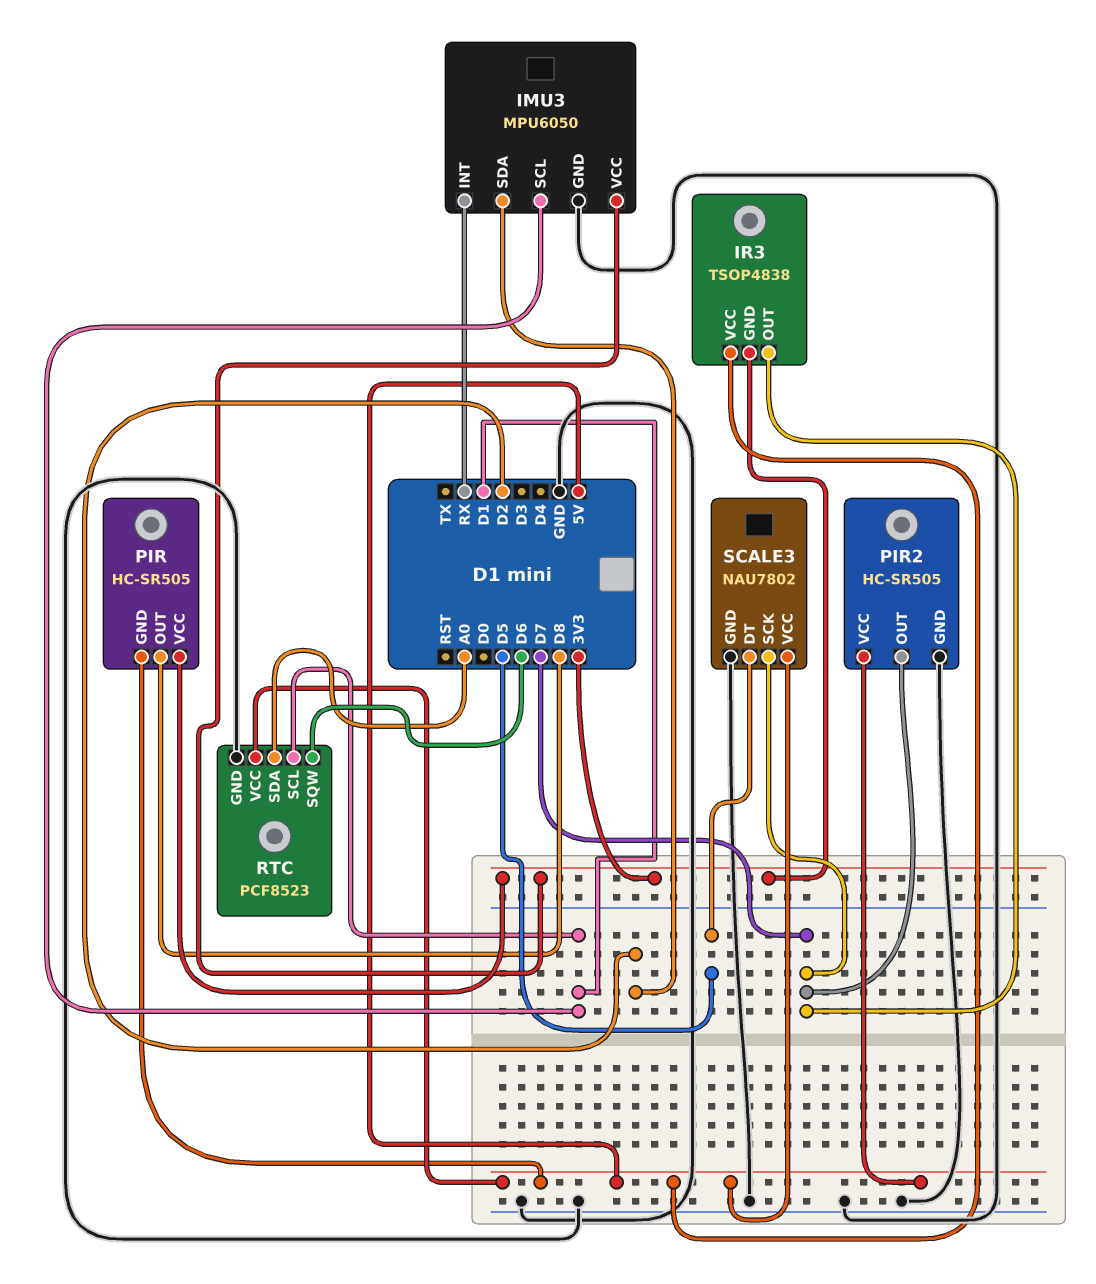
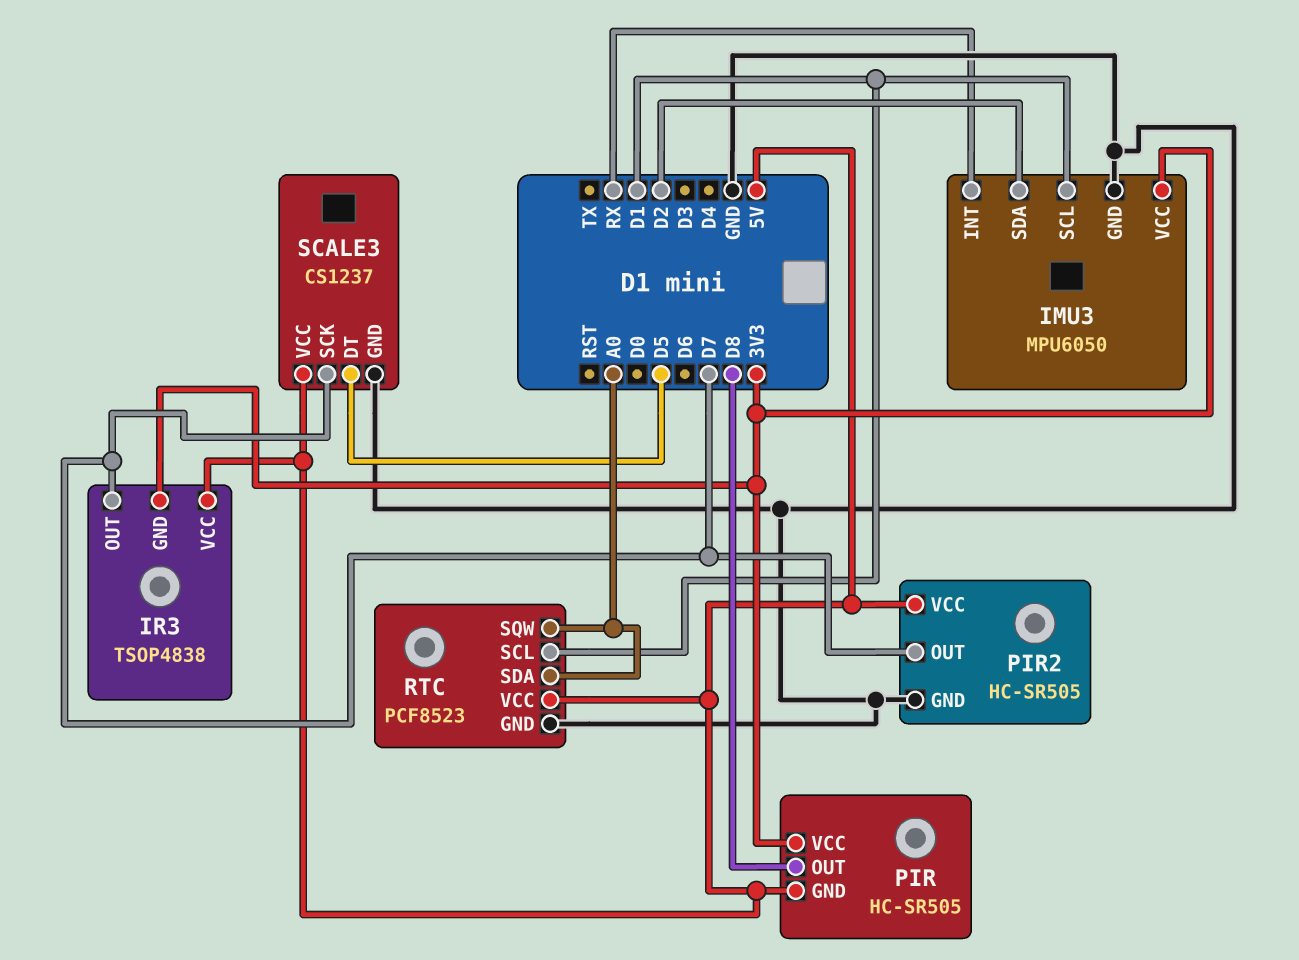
RTC pin SQW: D6 -> A0
SCALE3: NAU7802 -> CS1237

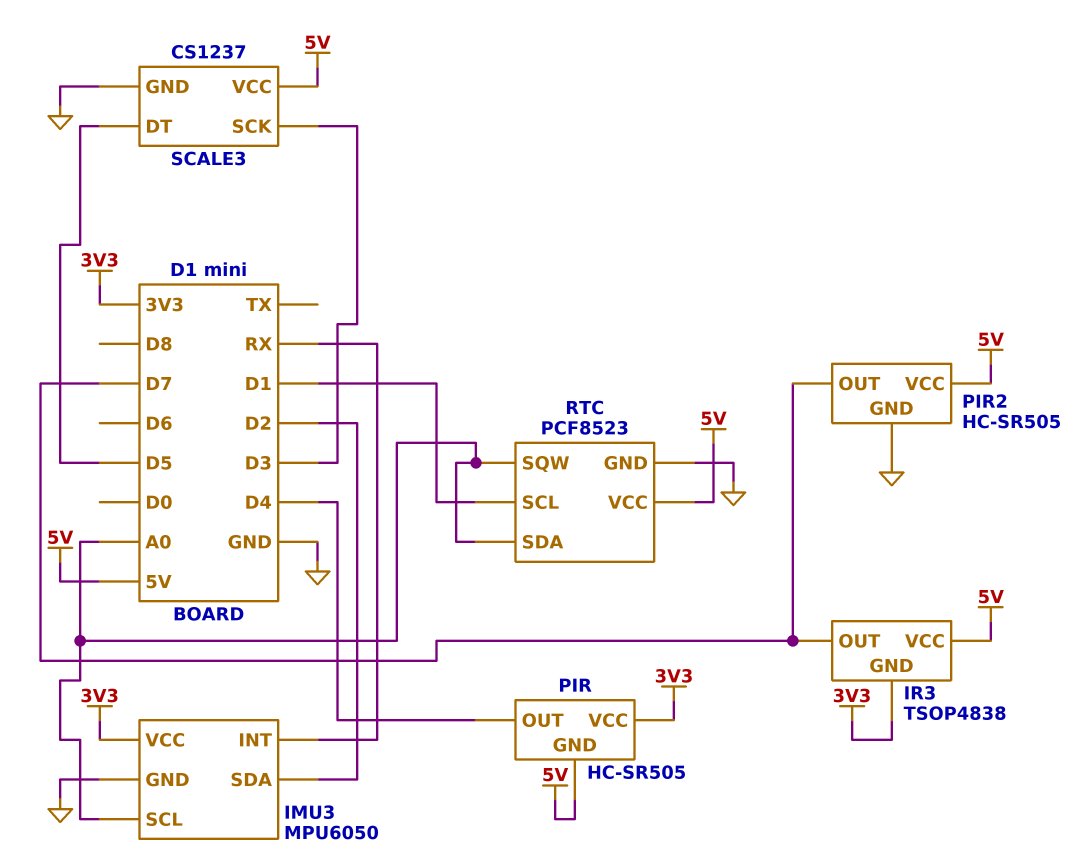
IMU3 pin SCL: D1 -> A0
PIR pin OUT: D8 -> D4
SCALE3 pin SCK: D7 -> D3

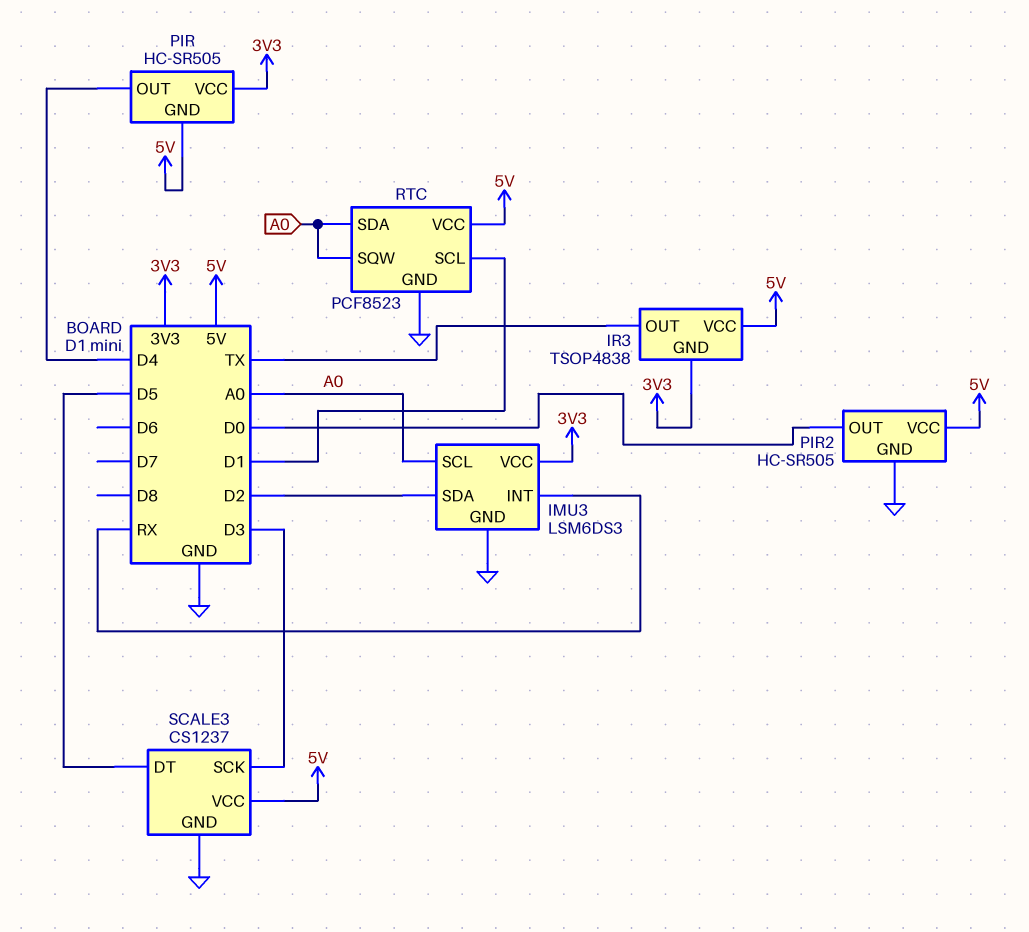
IMU3: MPU6050 -> LSM6DS3
IR3 pin OUT: D7 -> TX
PIR2 pin OUT: D7 -> D0

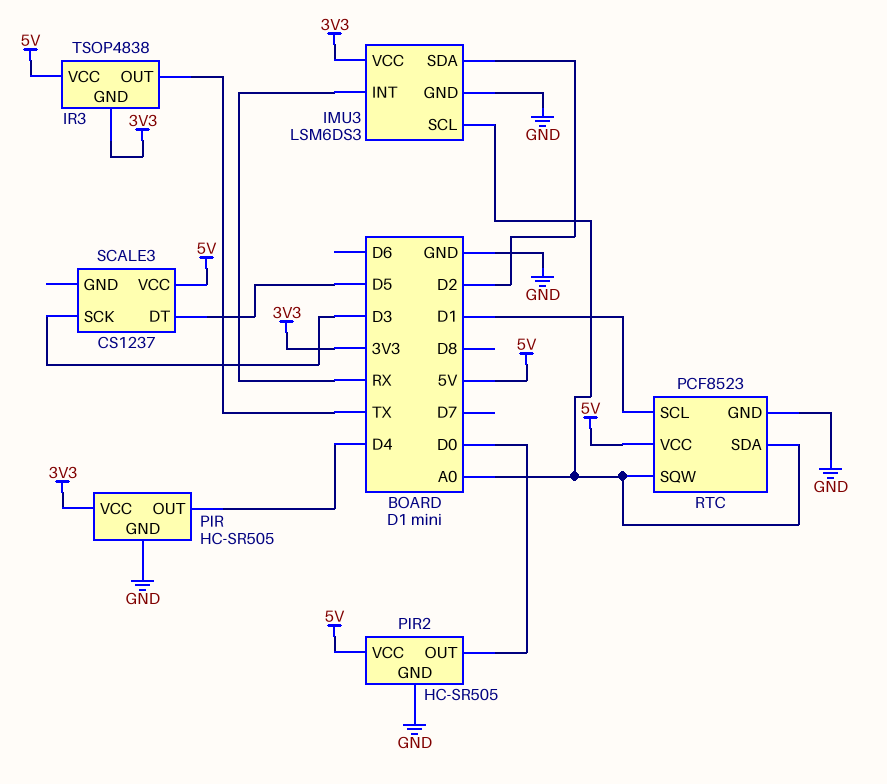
PIR pin GND: 5V -> GND
SCALE3 pin GND: GND -> none

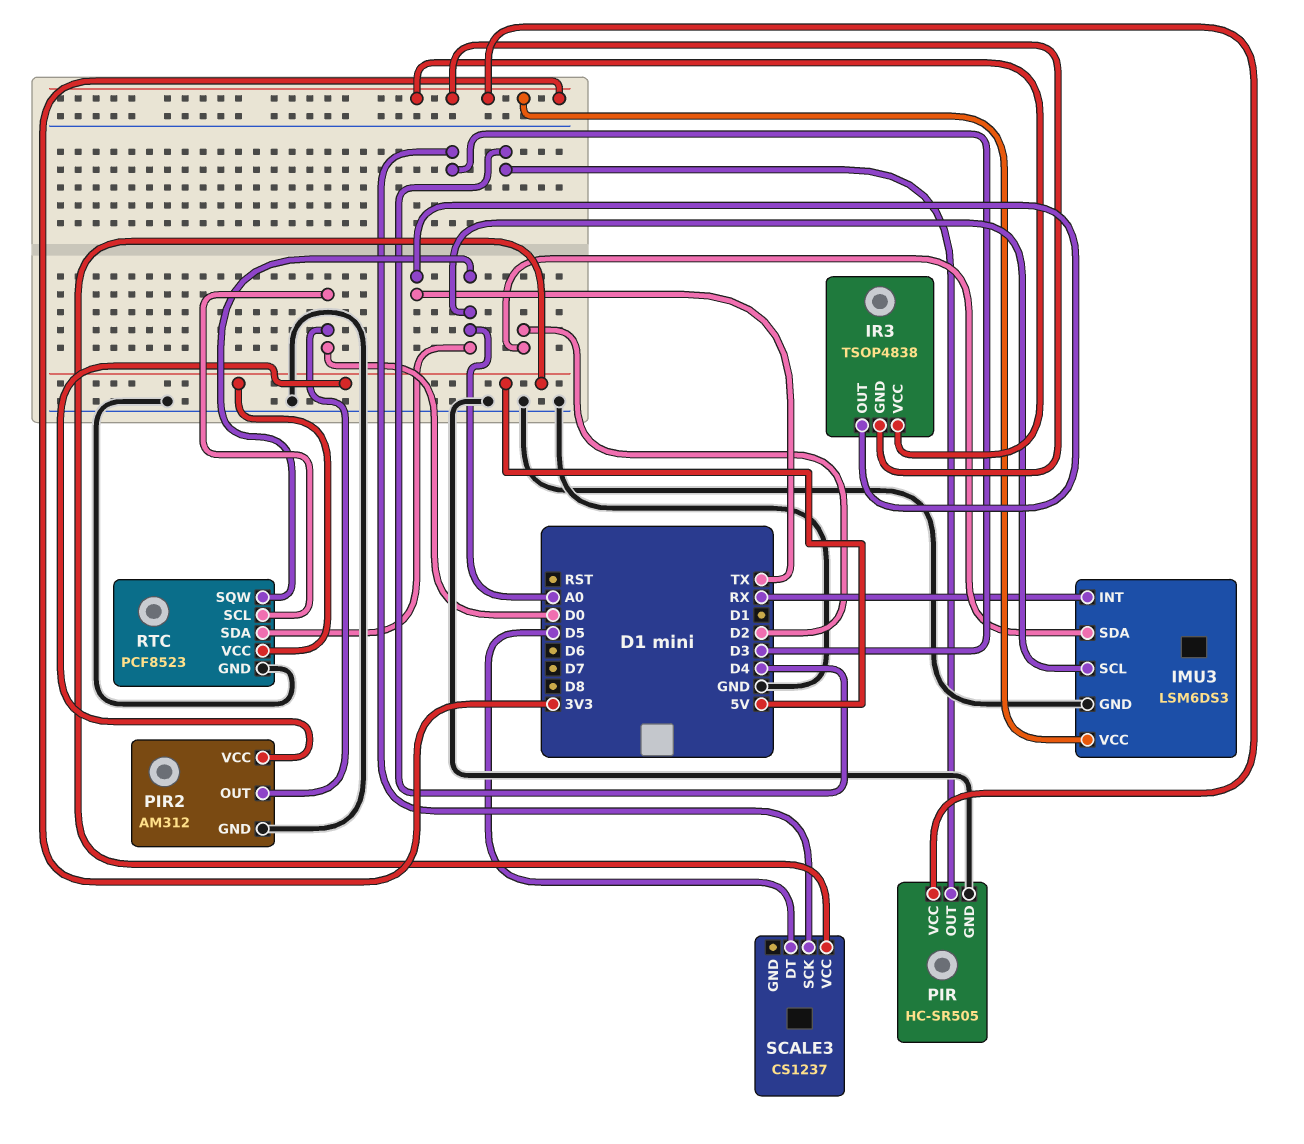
IR3 pin VCC: 5V -> 3V3
PIR2: HC-SR505 -> AM312
RTC pin SCL: D1 -> D0

